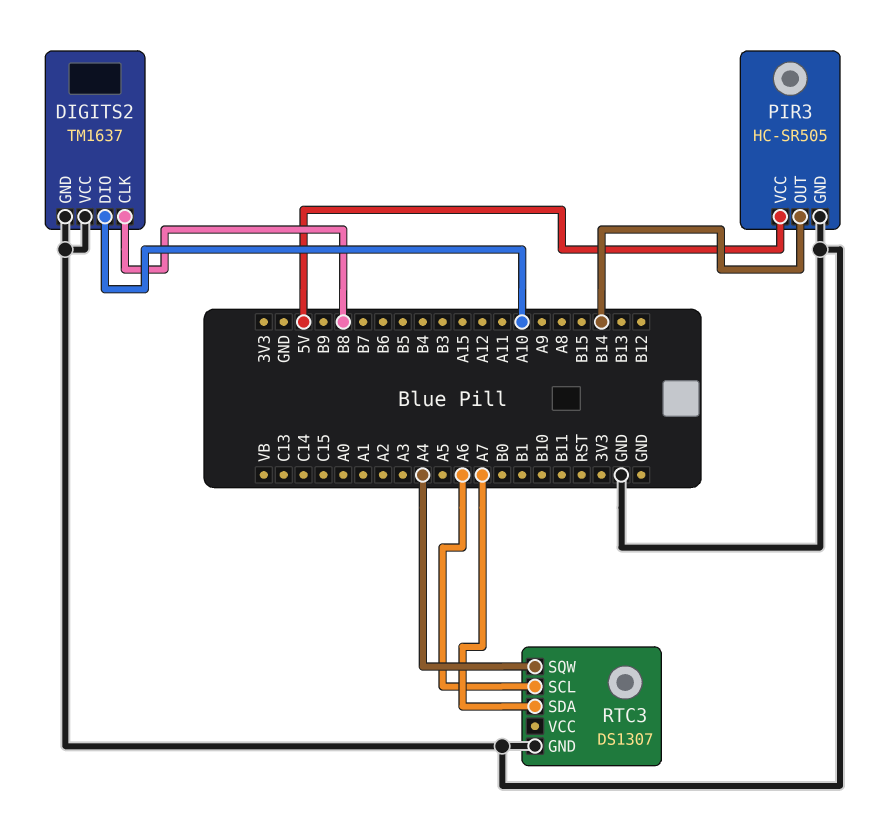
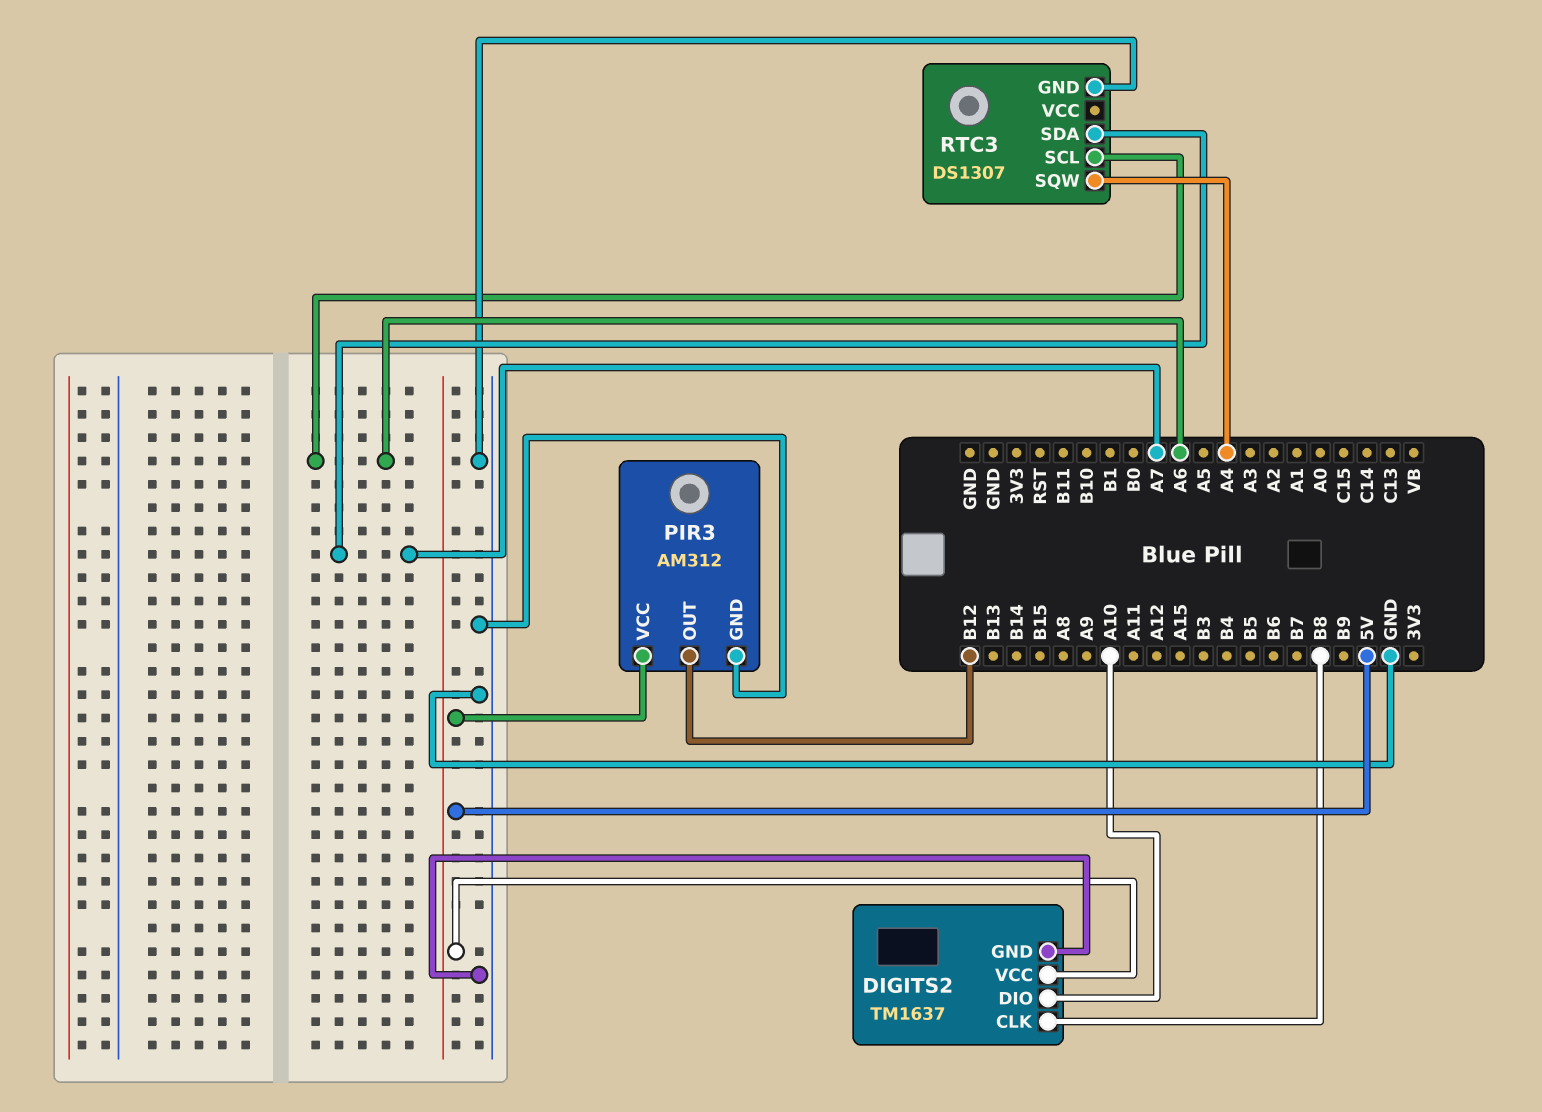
DIGITS2 pin VCC: GND -> 5V
PIR3: HC-SR505 -> AM312
PIR3 pin OUT: B14 -> B12

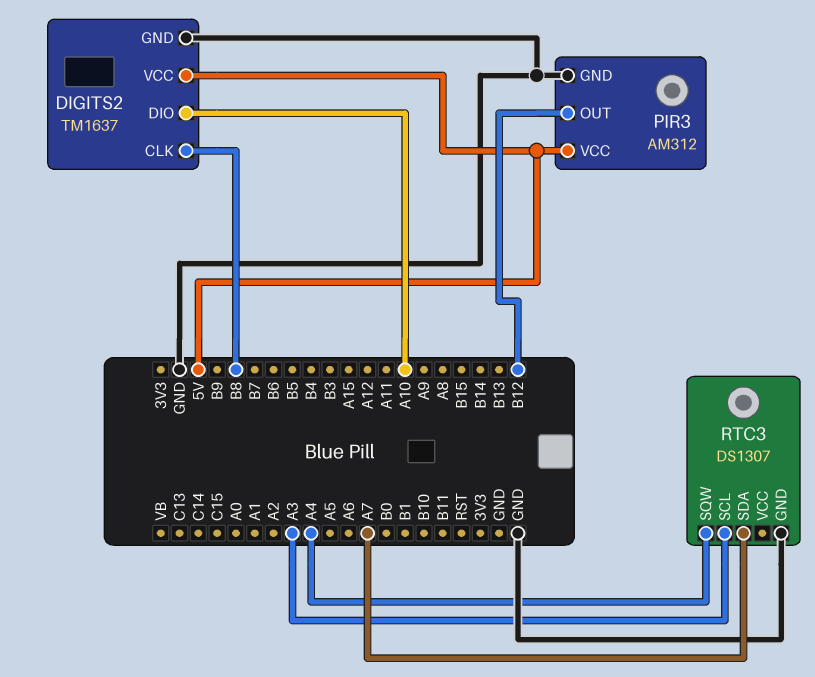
RTC3 pin SCL: A6 -> A3

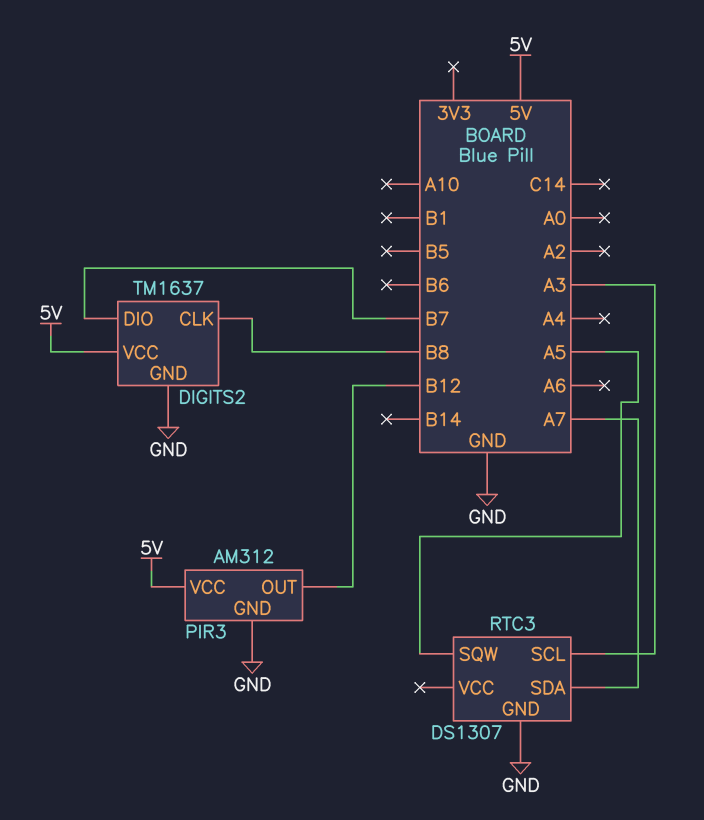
DIGITS2 pin DIO: A10 -> B7
RTC3 pin SQW: A4 -> A5

